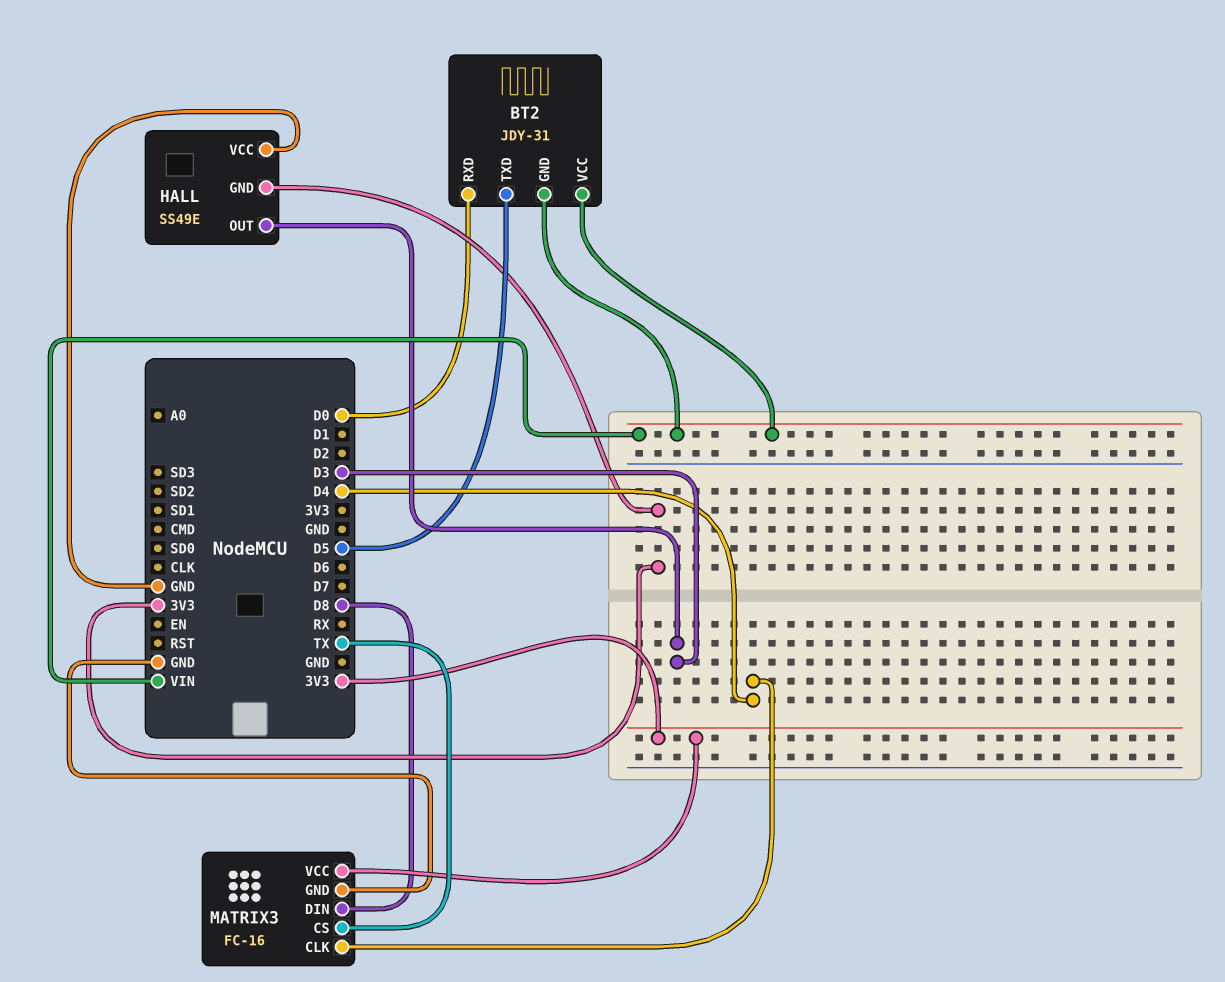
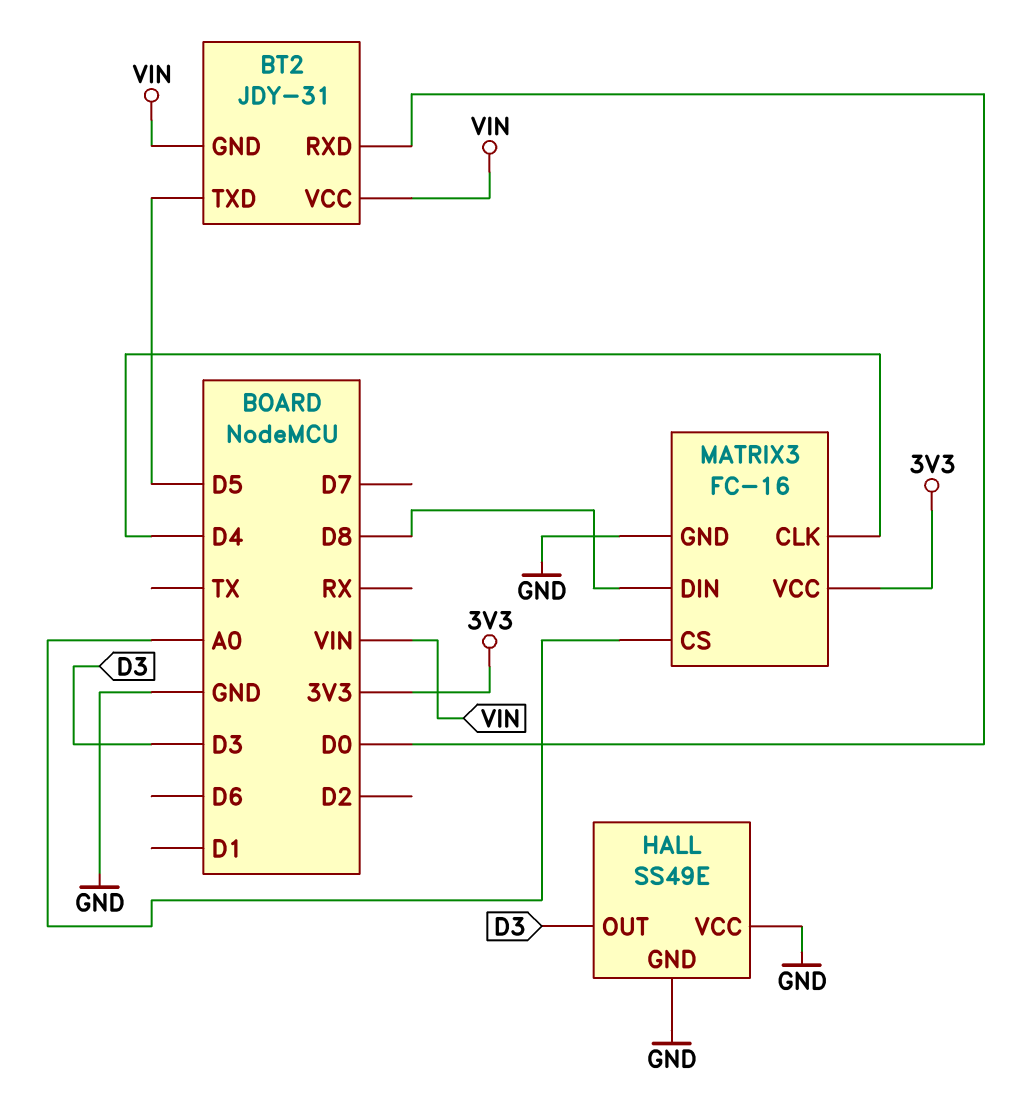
HALL pin GND: 3V3 -> GND
MATRIX3 pin CS: TX -> A0

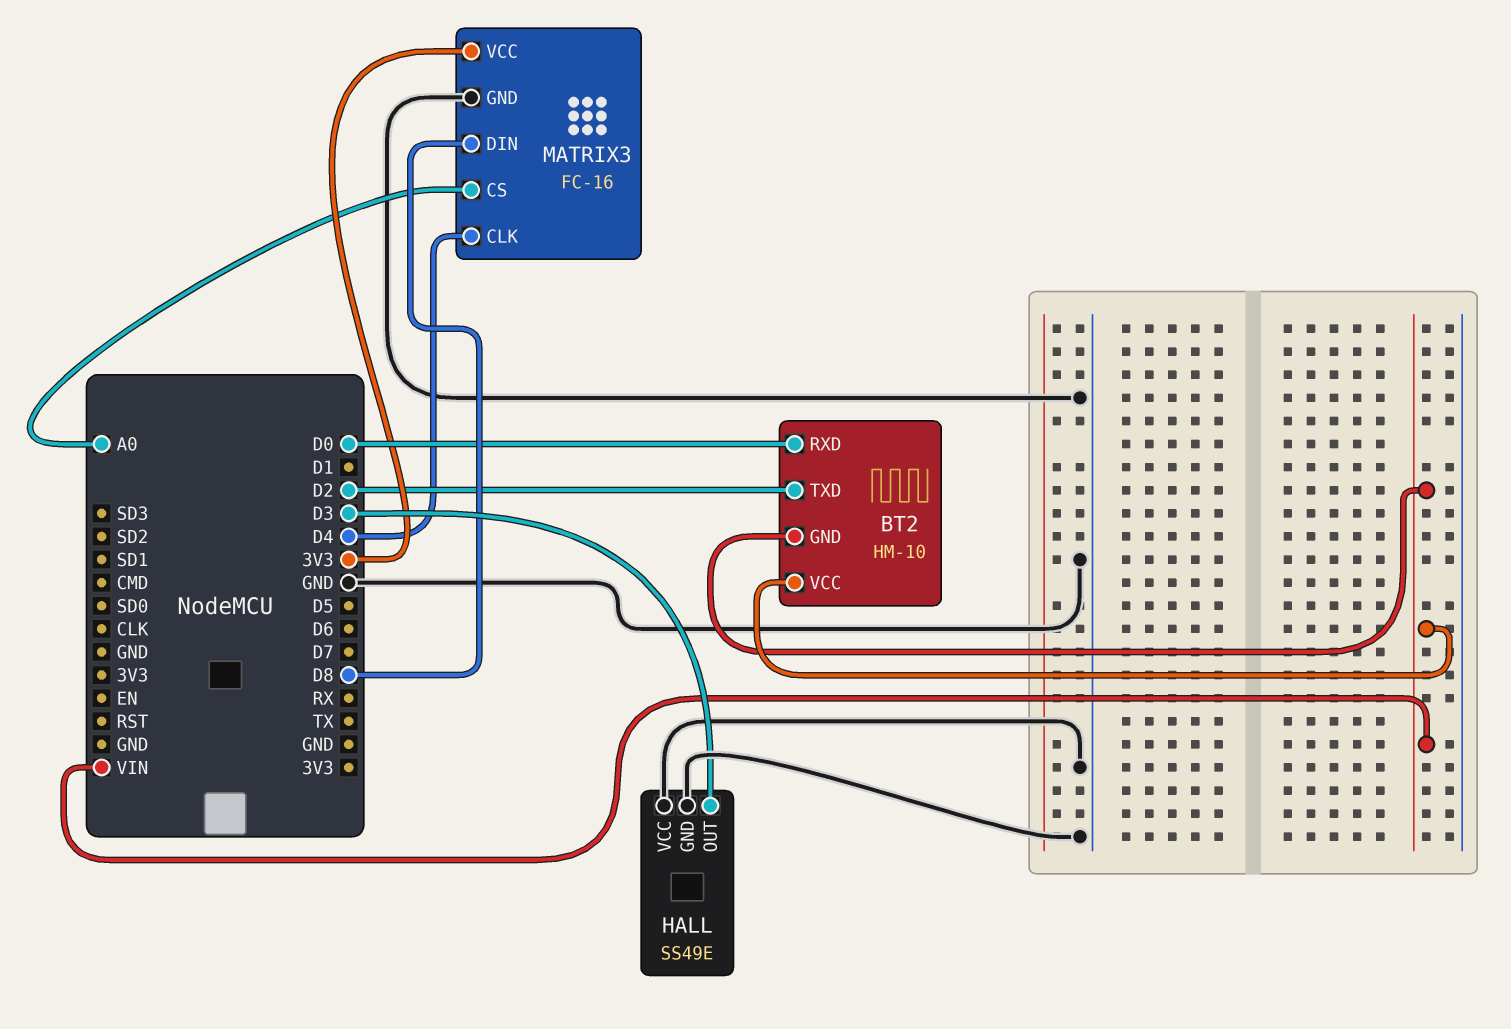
BT2: JDY-31 -> HM-10
BT2 pin TXD: D5 -> D2

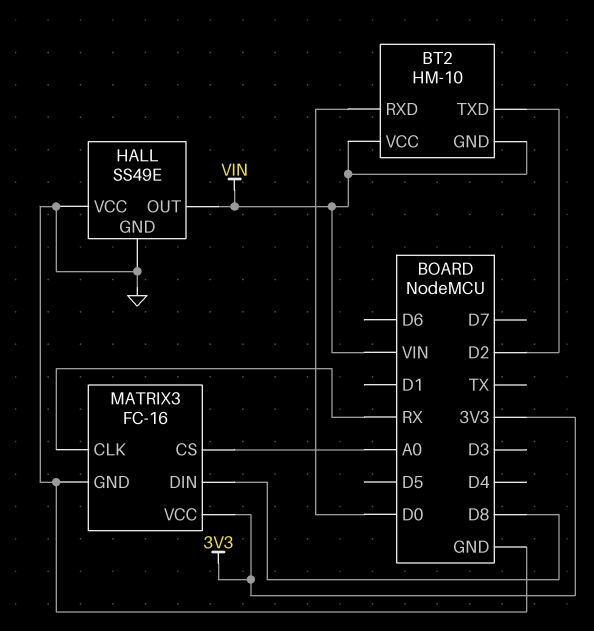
HALL pin OUT: D3 -> VIN
MATRIX3 pin CLK: D4 -> RX

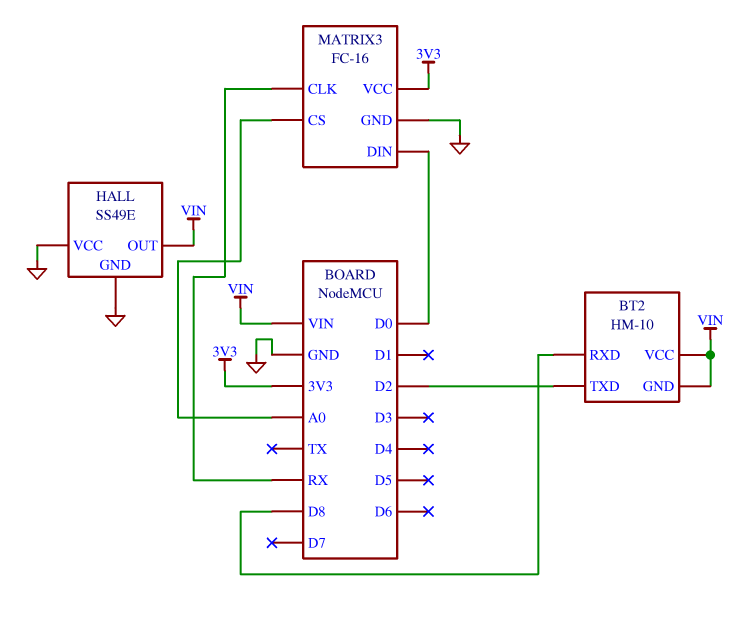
BT2 pin RXD: D0 -> D8
MATRIX3 pin DIN: D8 -> D0

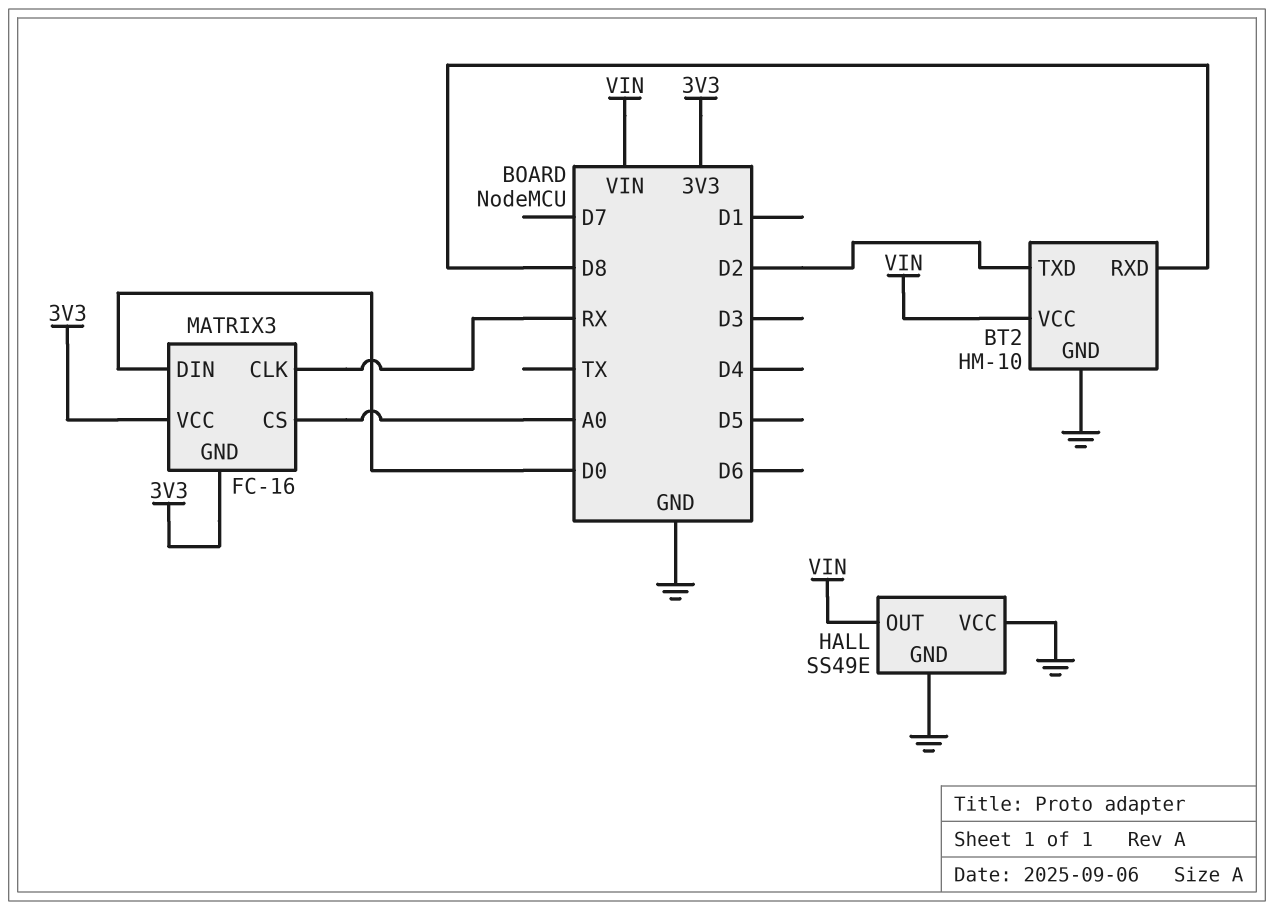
BT2 pin GND: VIN -> GND
MATRIX3 pin GND: GND -> 3V3

